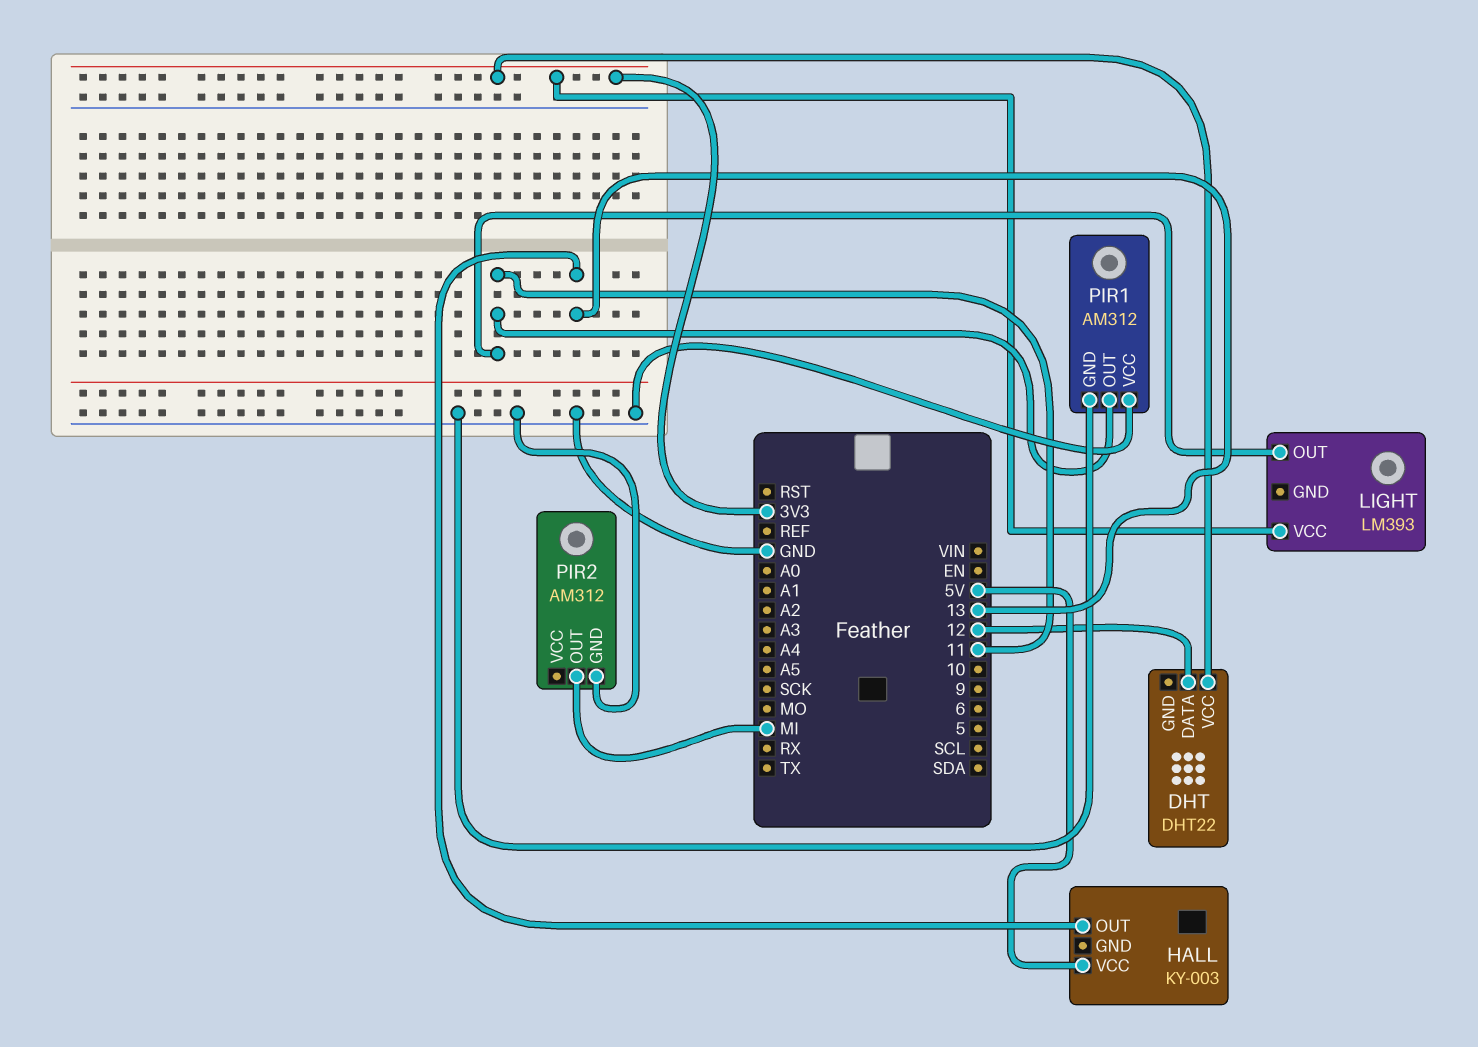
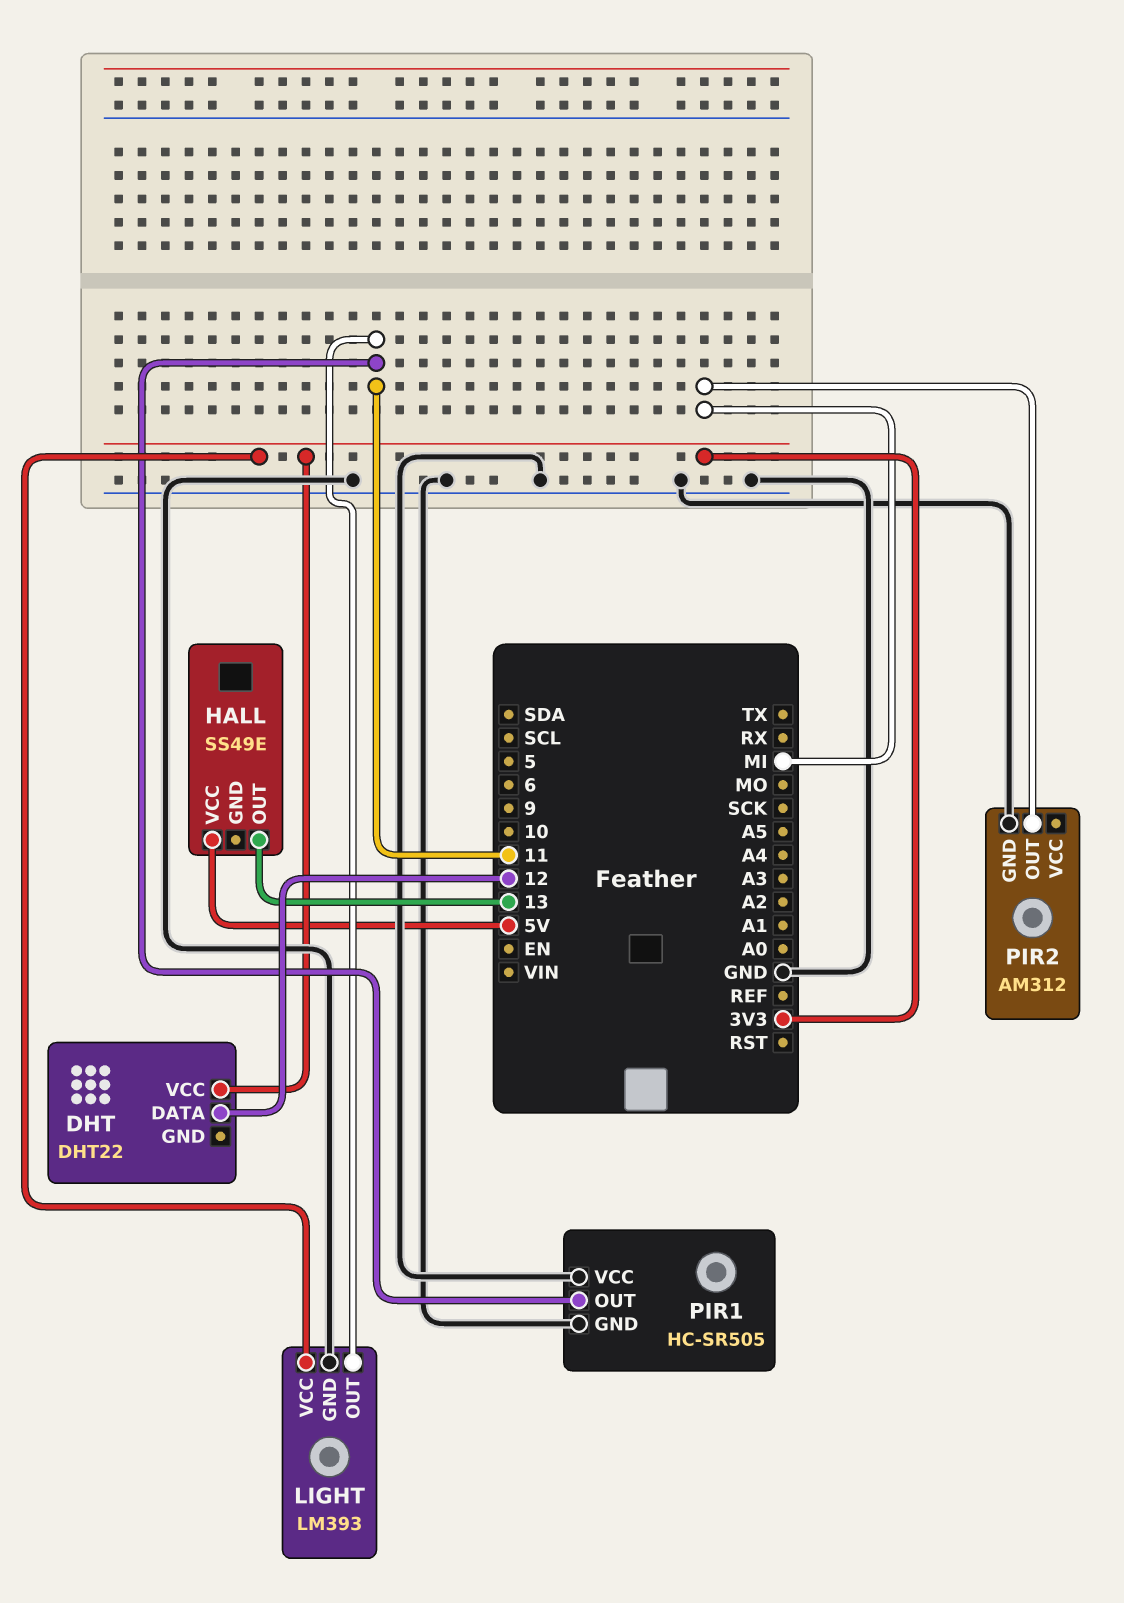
HALL: KY-003 -> SS49E
LIGHT pin GND: none -> GND
PIR1: AM312 -> HC-SR505

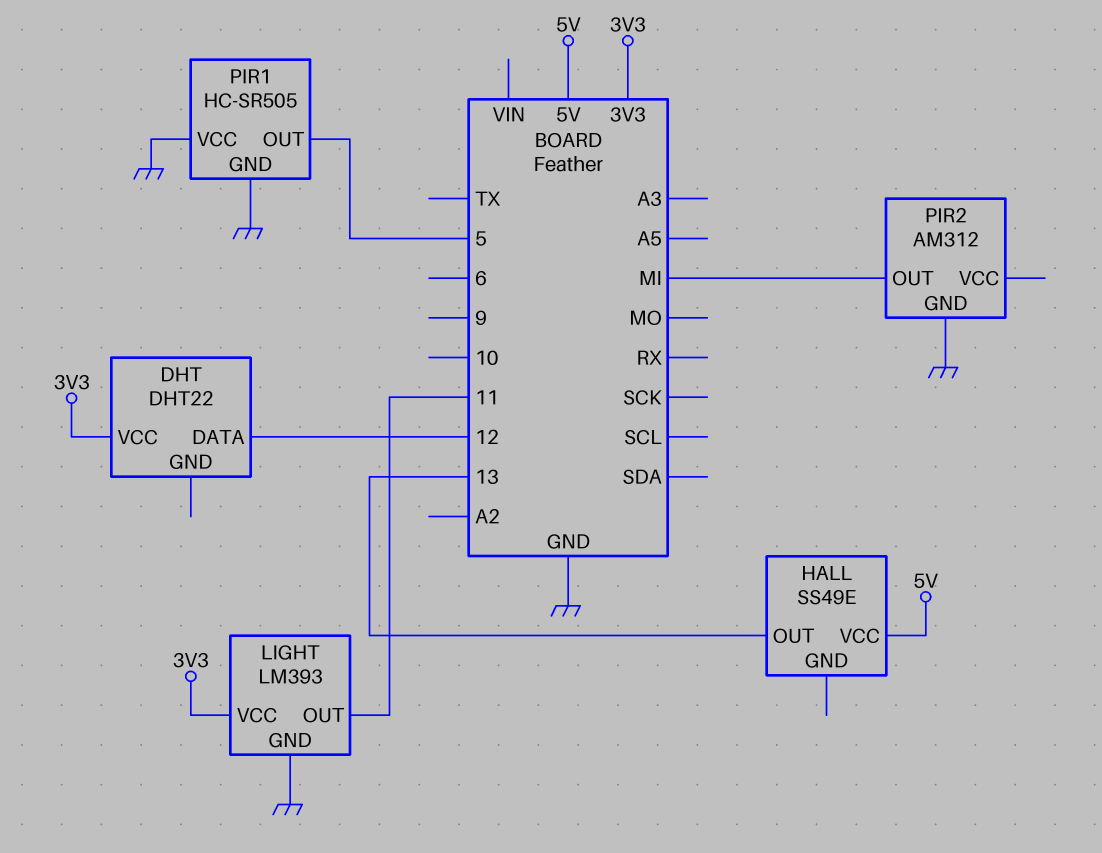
PIR1 pin OUT: 11 -> 5

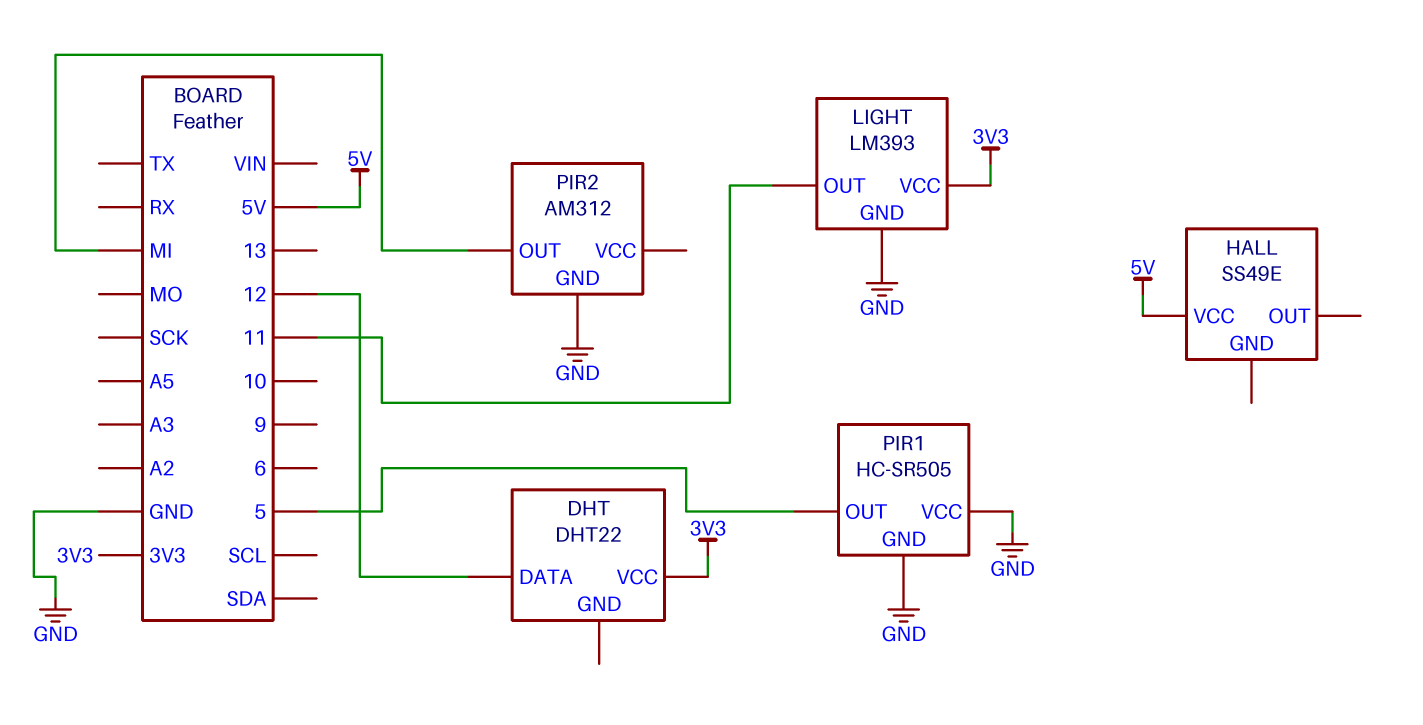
HALL pin OUT: 13 -> none

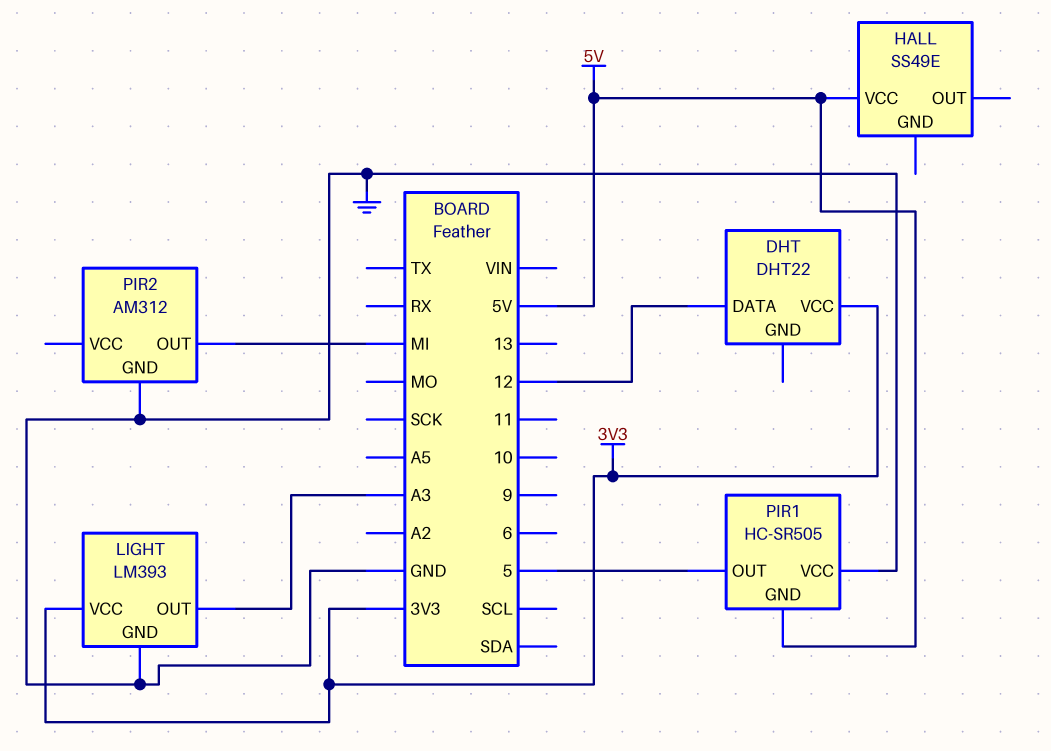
LIGHT pin OUT: 11 -> A3
PIR1 pin GND: GND -> 5V

